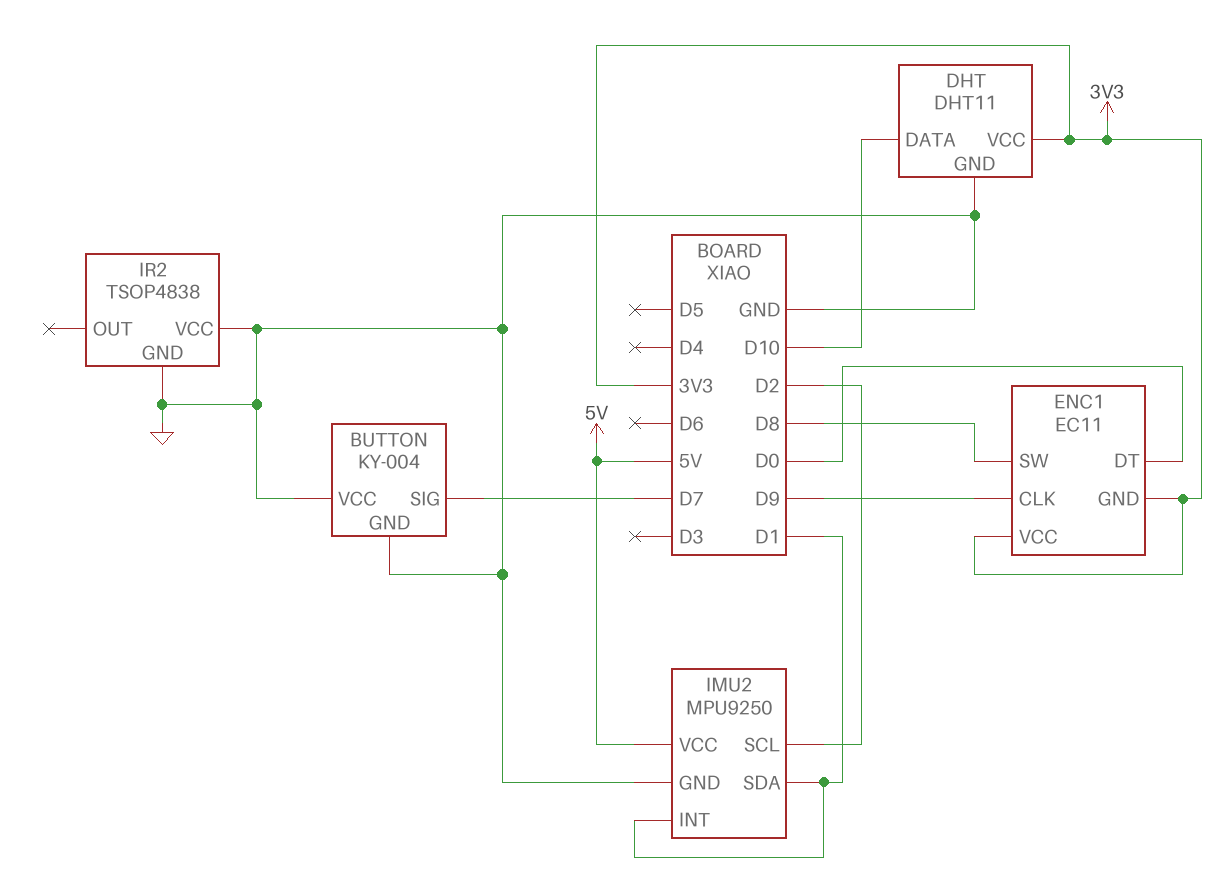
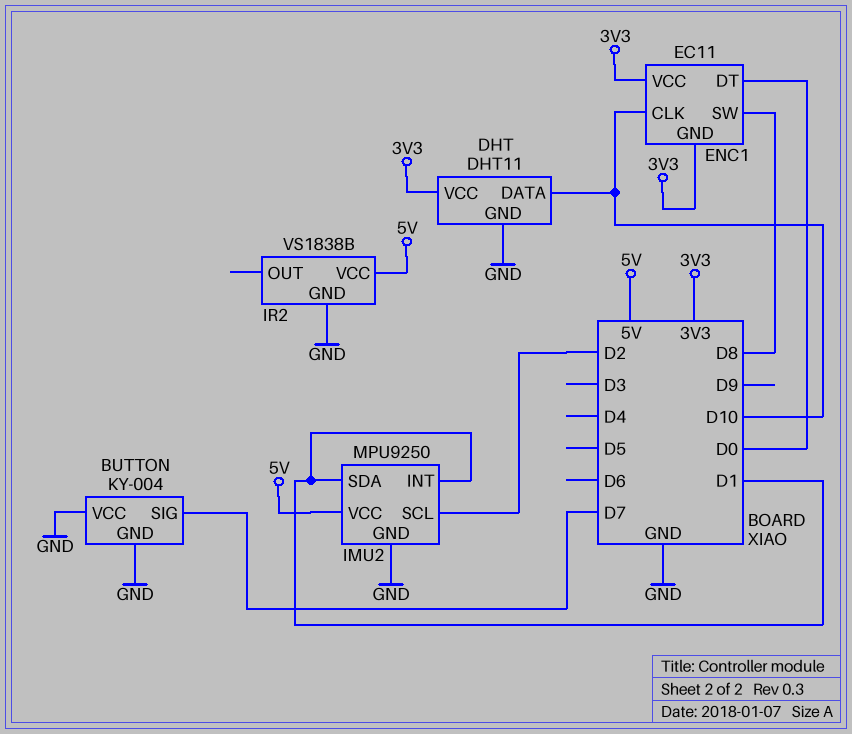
ENC1 pin CLK: D9 -> D10
IR2: TSOP4838 -> VS1838B
IR2 pin VCC: GND -> 5V

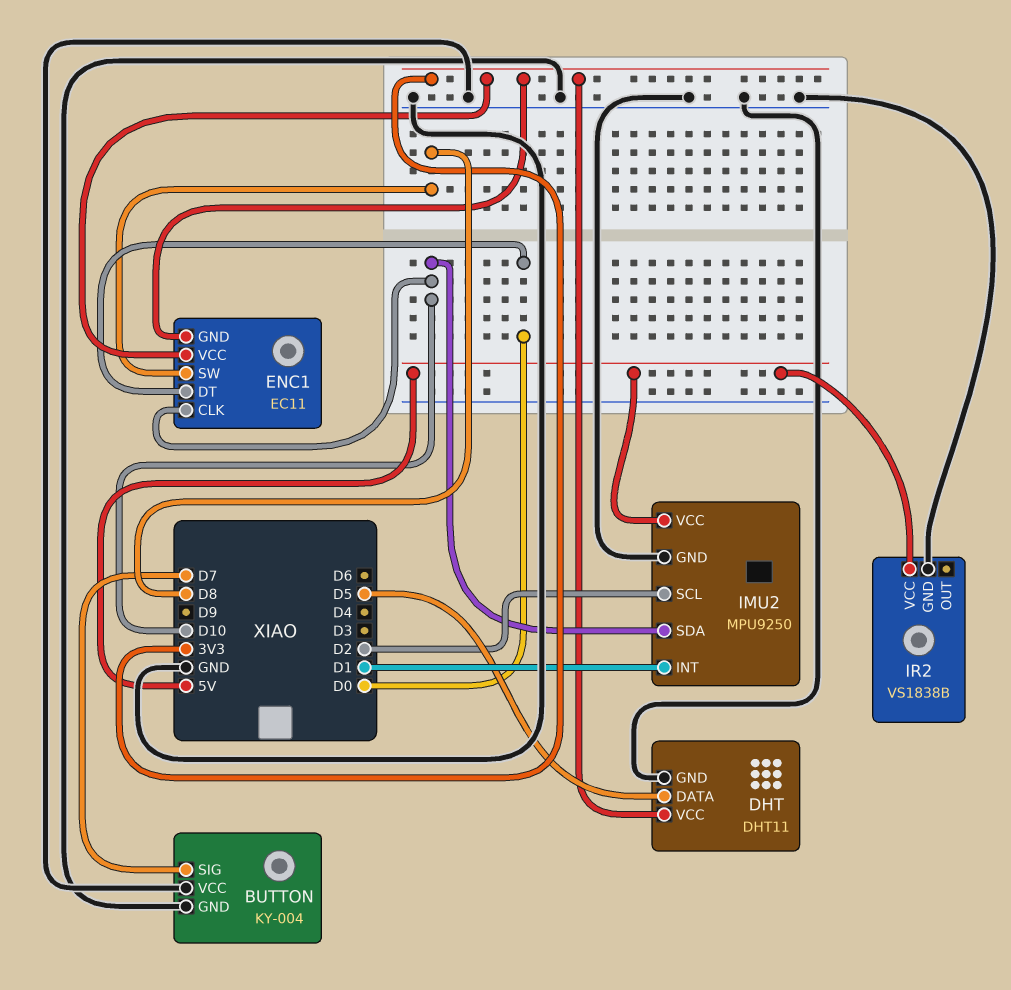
DHT pin DATA: D10 -> D5
IMU2 pin SDA: D1 -> D10

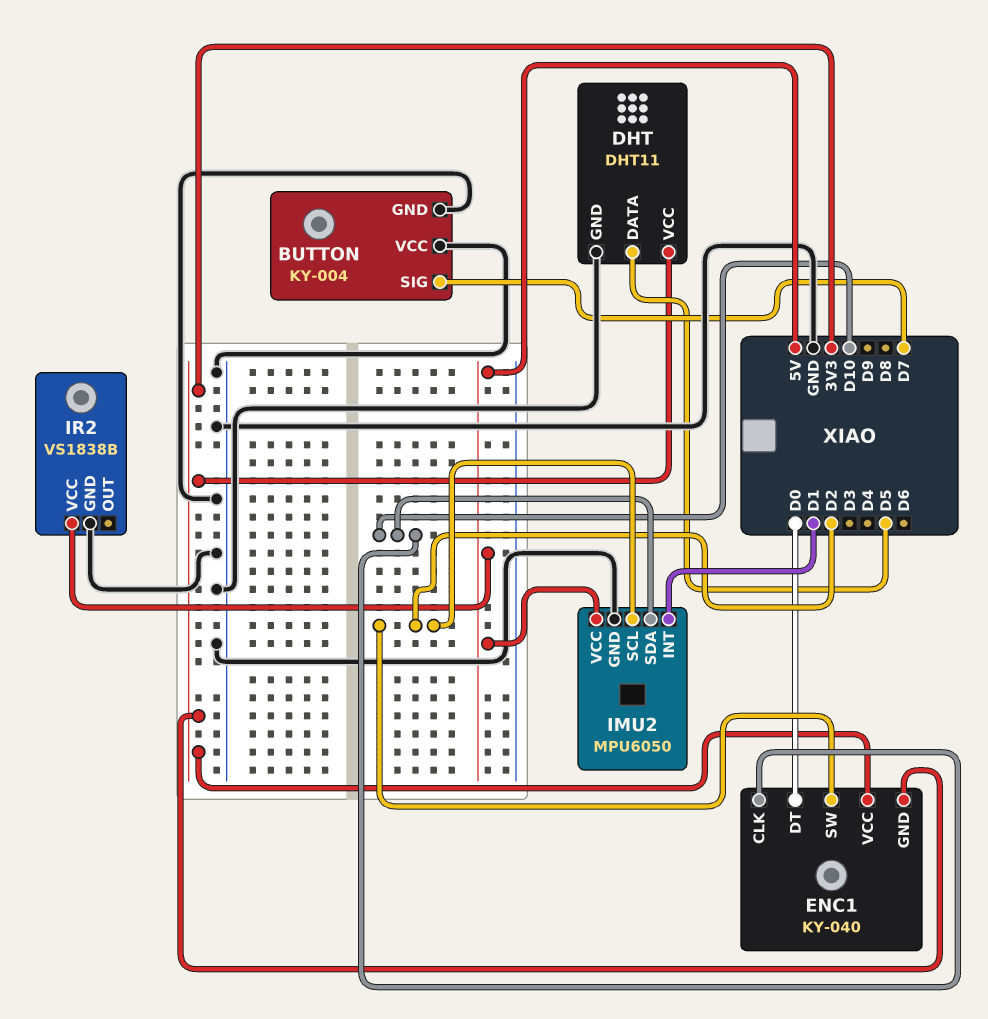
ENC1: EC11 -> KY-040
ENC1 pin SW: D8 -> D2
IMU2: MPU9250 -> MPU6050

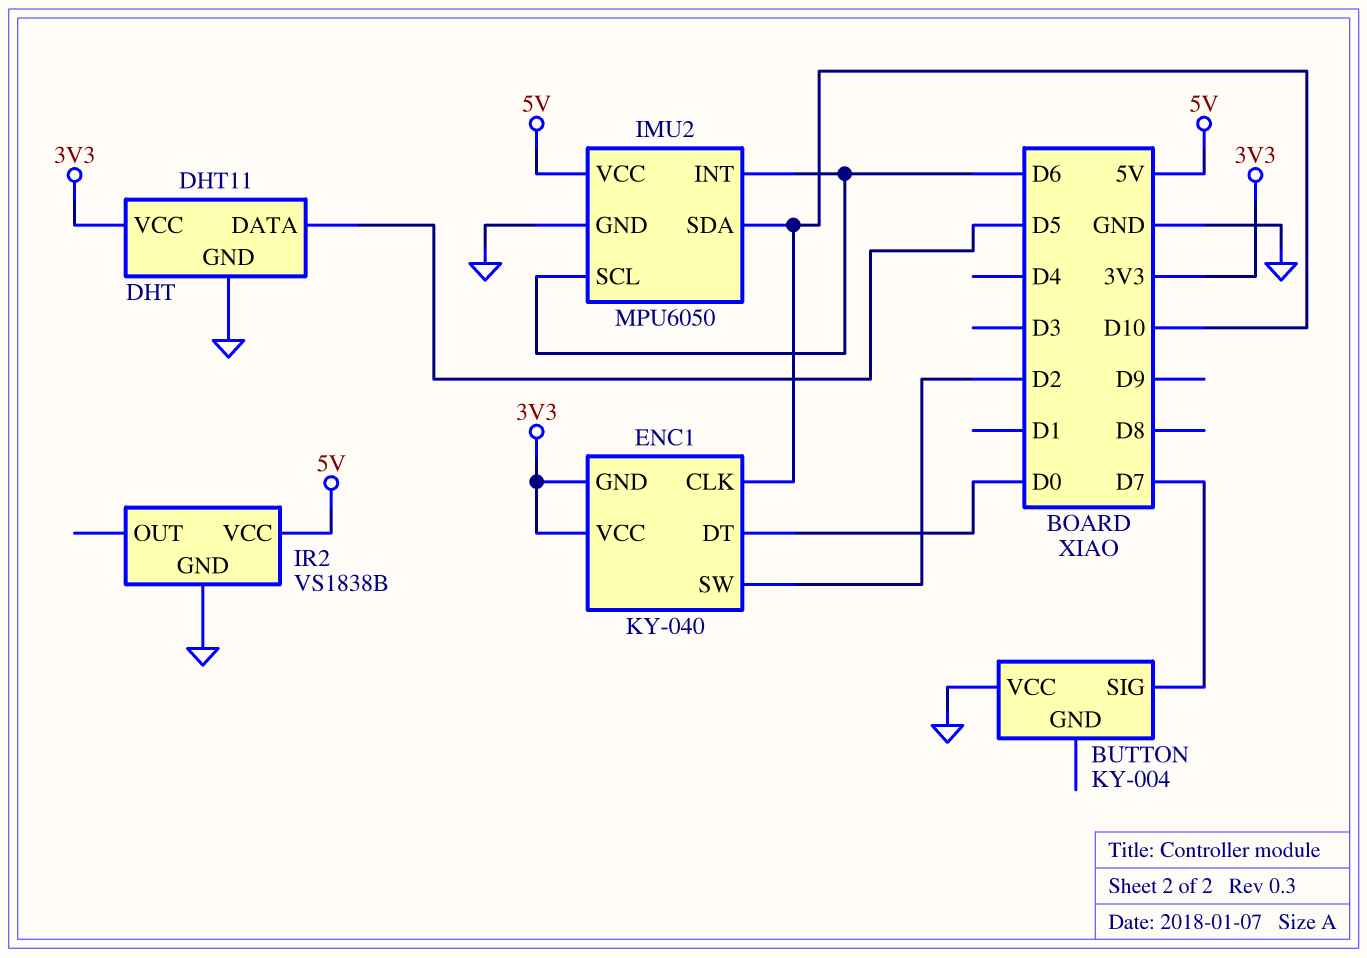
BUTTON pin GND: GND -> none
IMU2 pin INT: D1 -> D6
IMU2 pin SCL: D2 -> D6

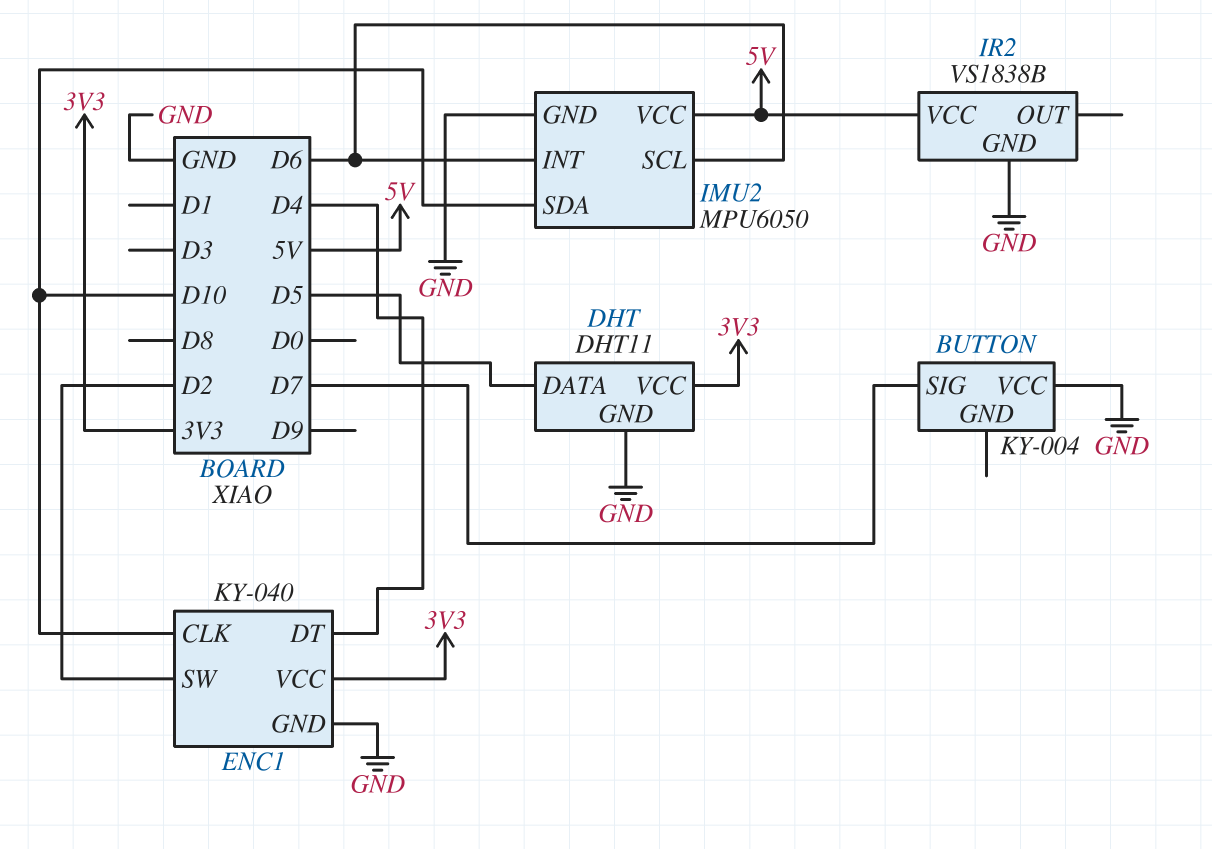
ENC1 pin DT: D0 -> D4
ENC1 pin GND: 3V3 -> GND

